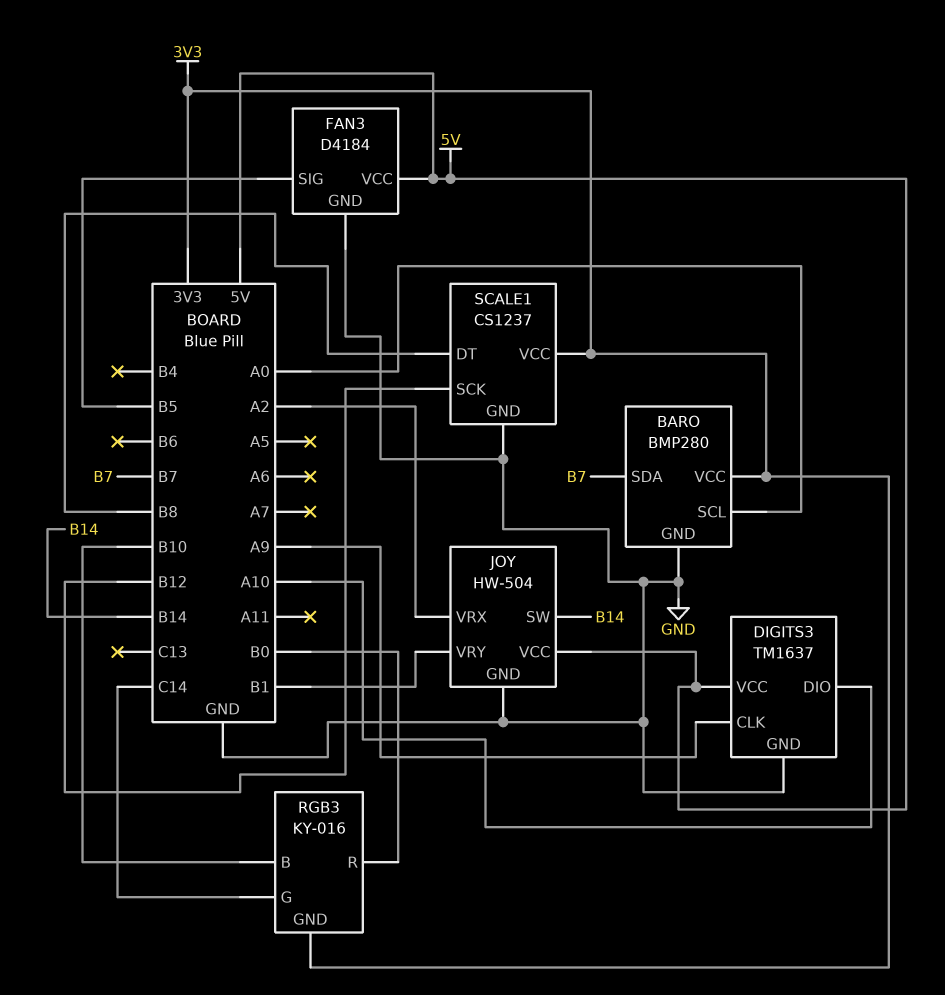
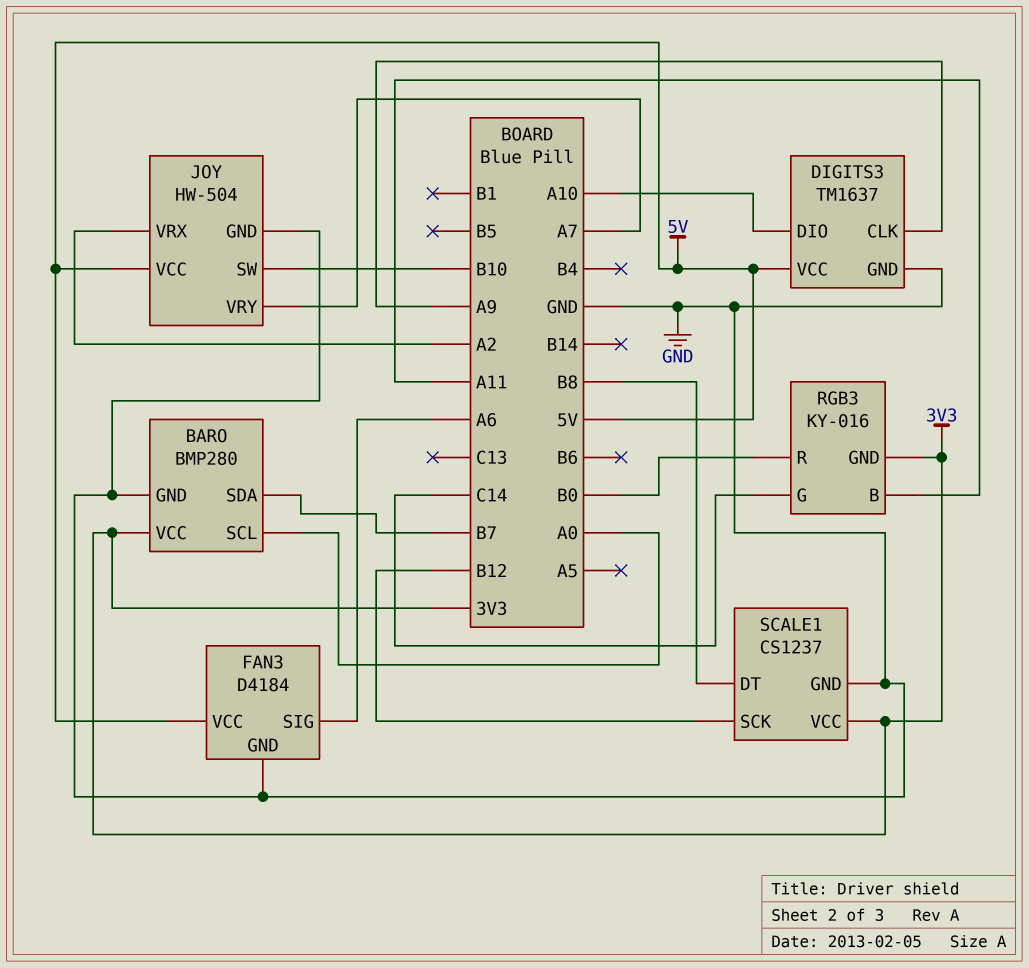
FAN3 pin SIG: B5 -> A6
JOY pin SW: B14 -> B10
JOY pin VRY: B1 -> A7
RGB3 pin B: B10 -> A11

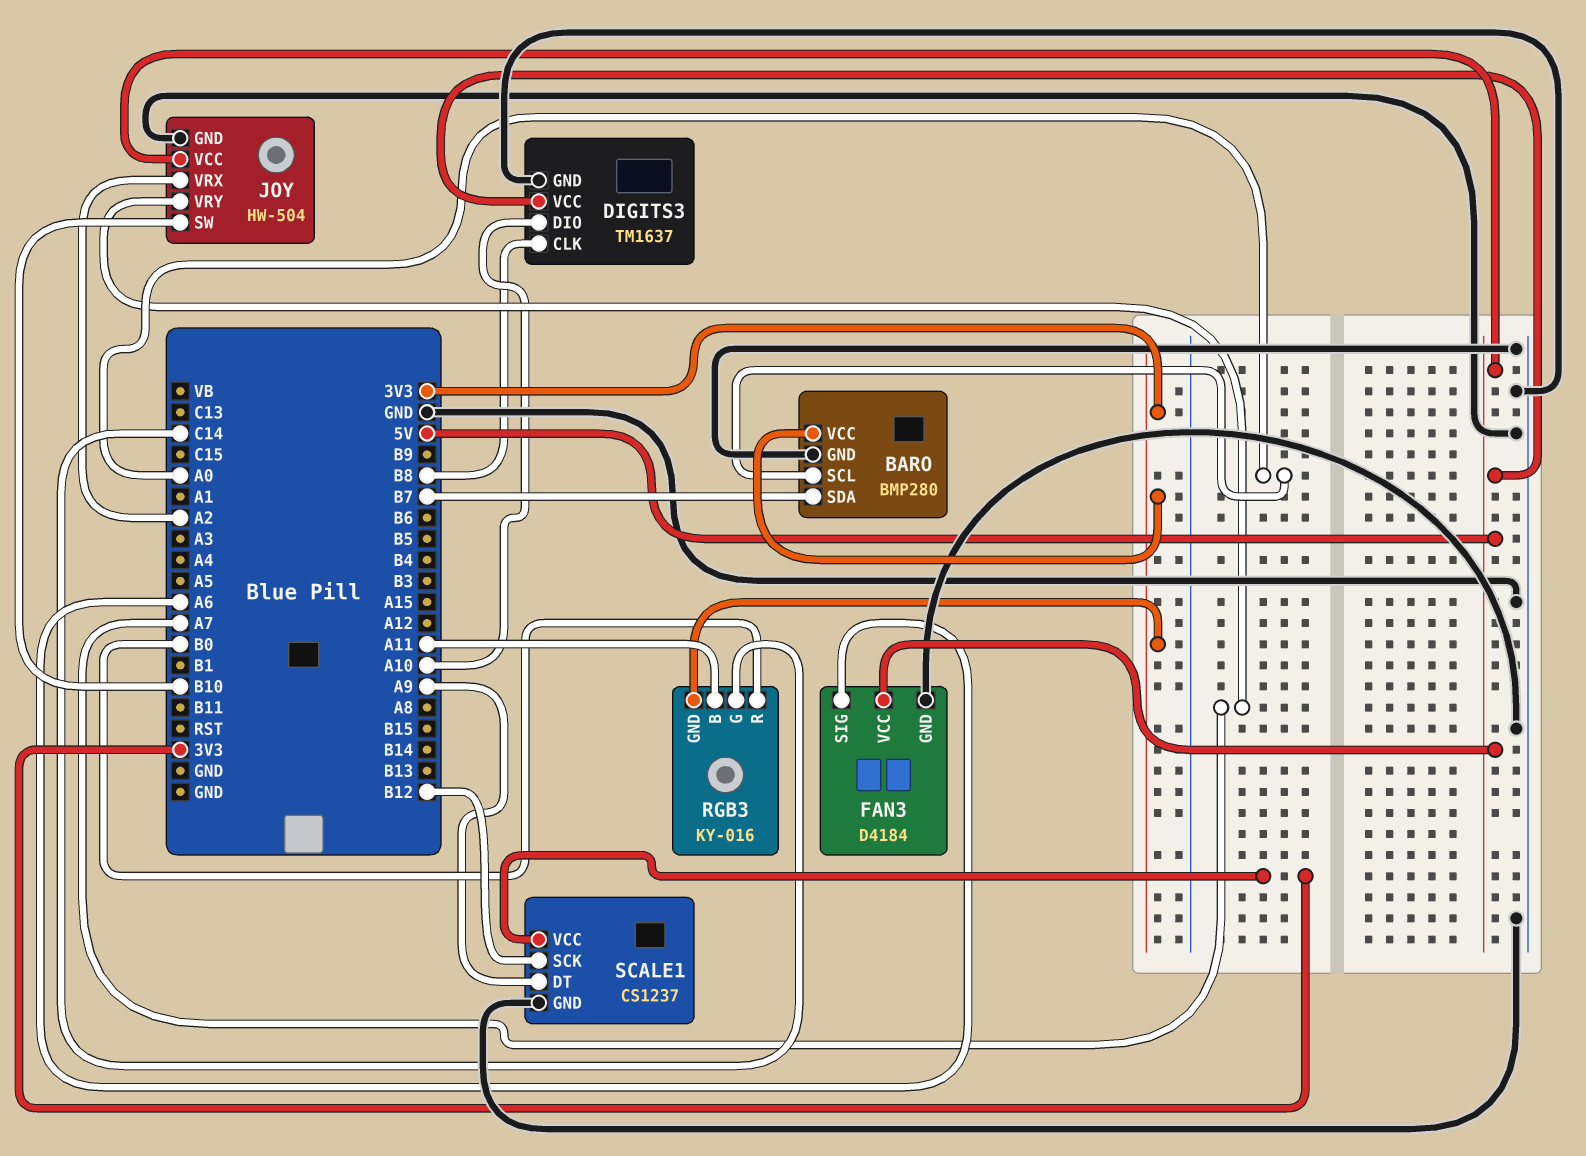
DIGITS3 pin CLK: A9 -> B8
SCALE1 pin DT: B8 -> A9

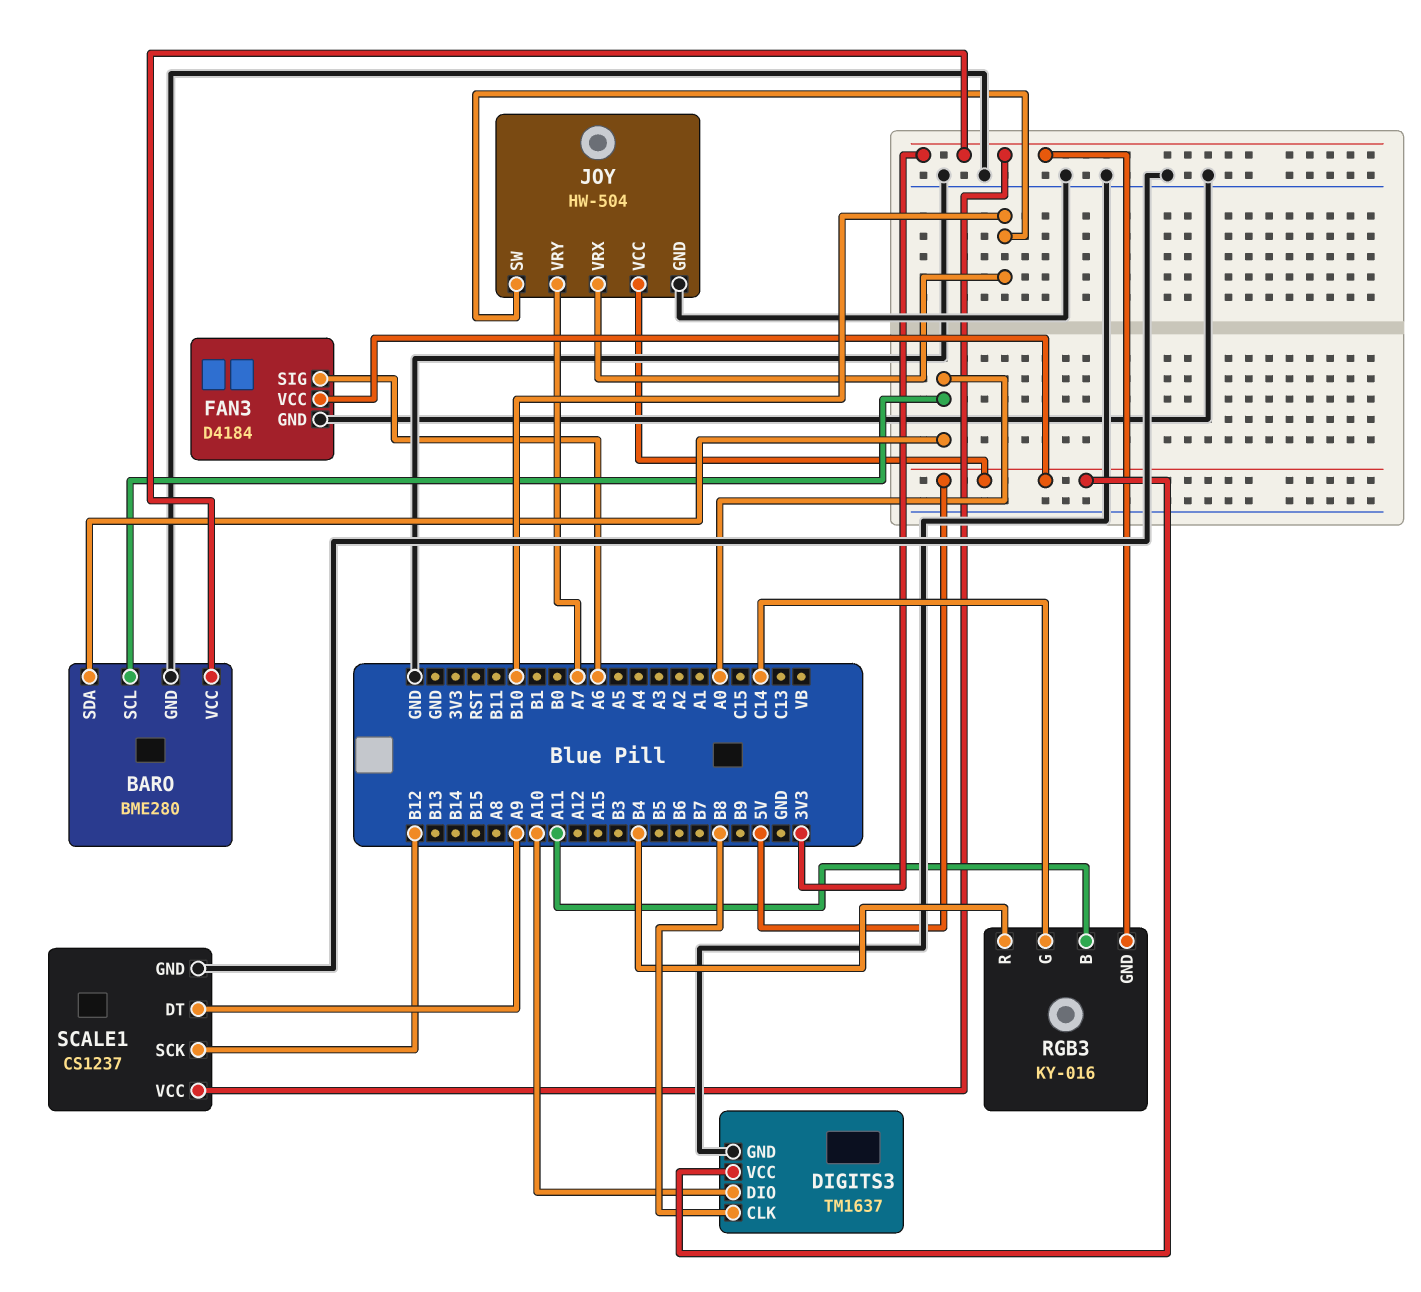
BARO: BMP280 -> BME280
BARO pin SDA: B7 -> A0
JOY pin VRX: A2 -> B10
RGB3 pin R: B0 -> B4

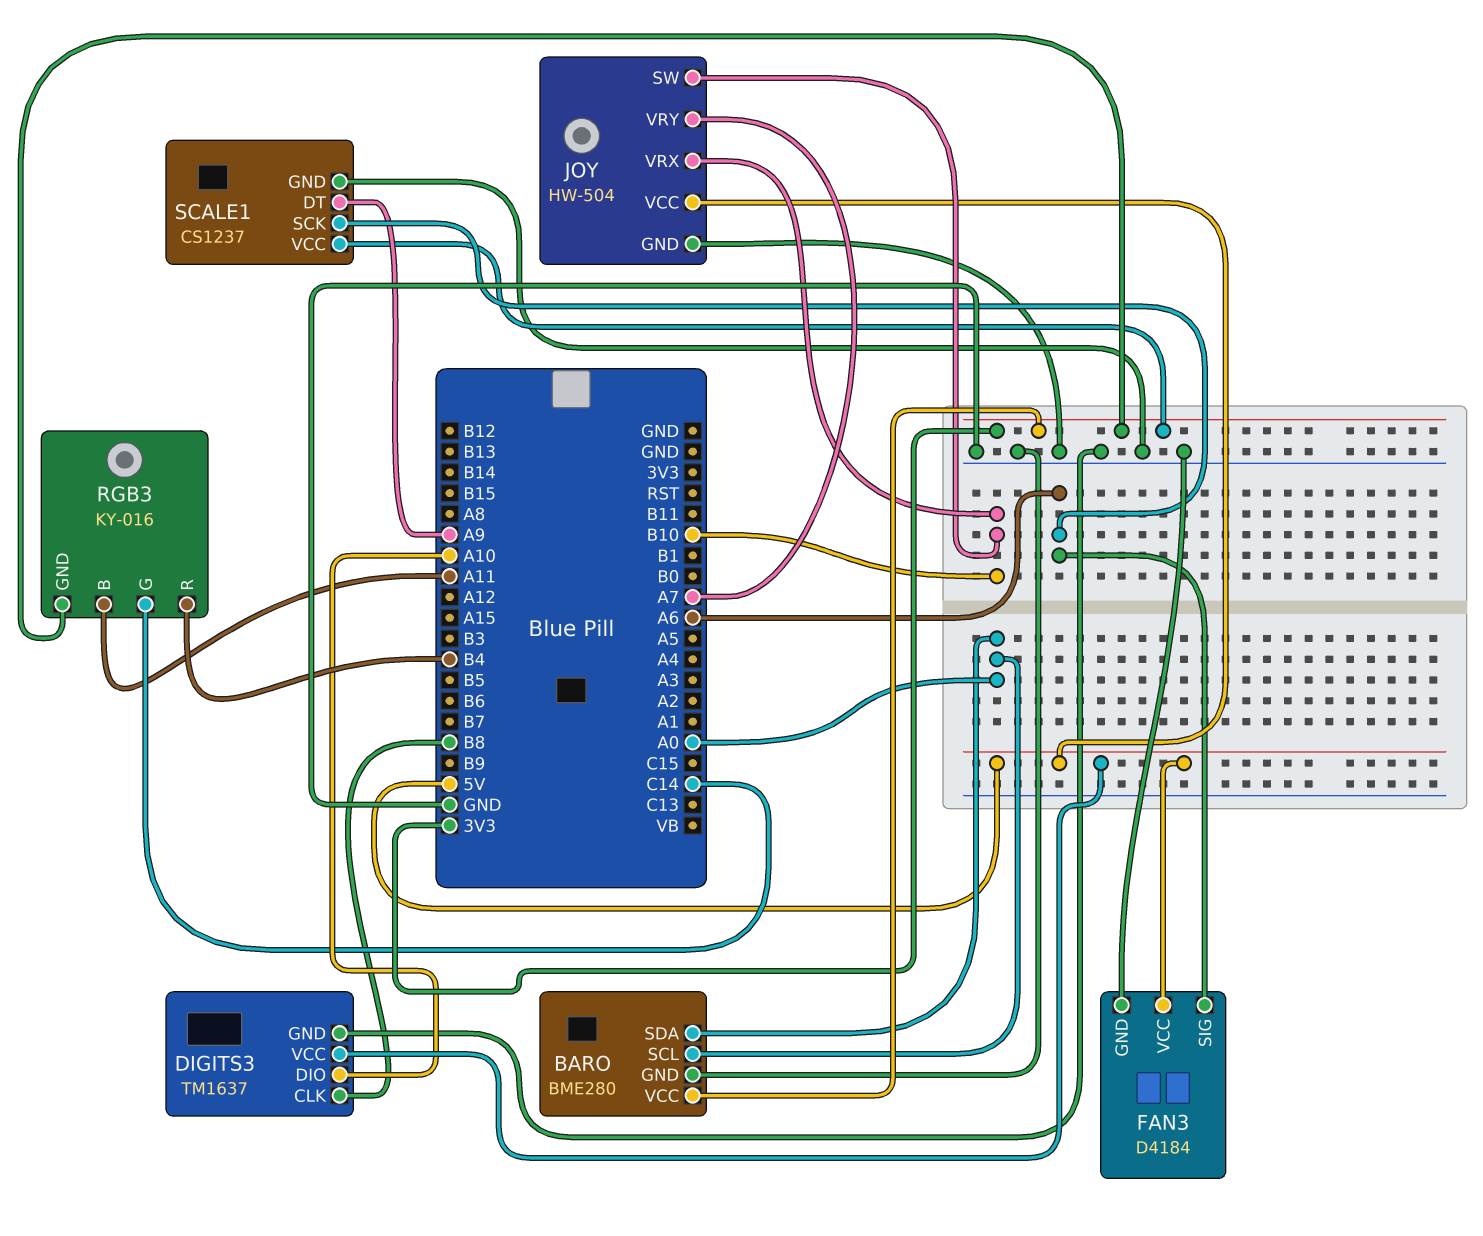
SCALE1 pin SCK: B12 -> A6

